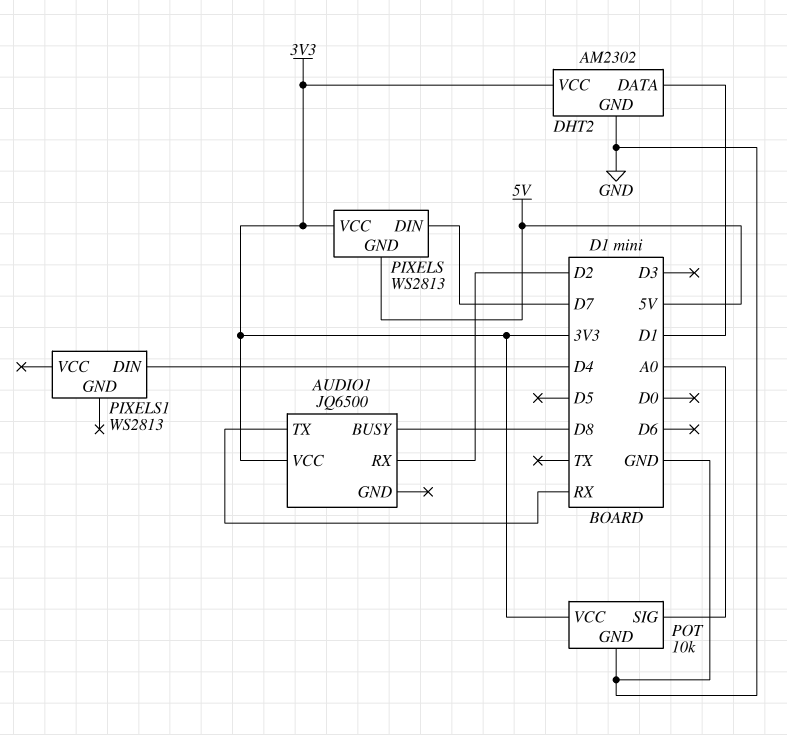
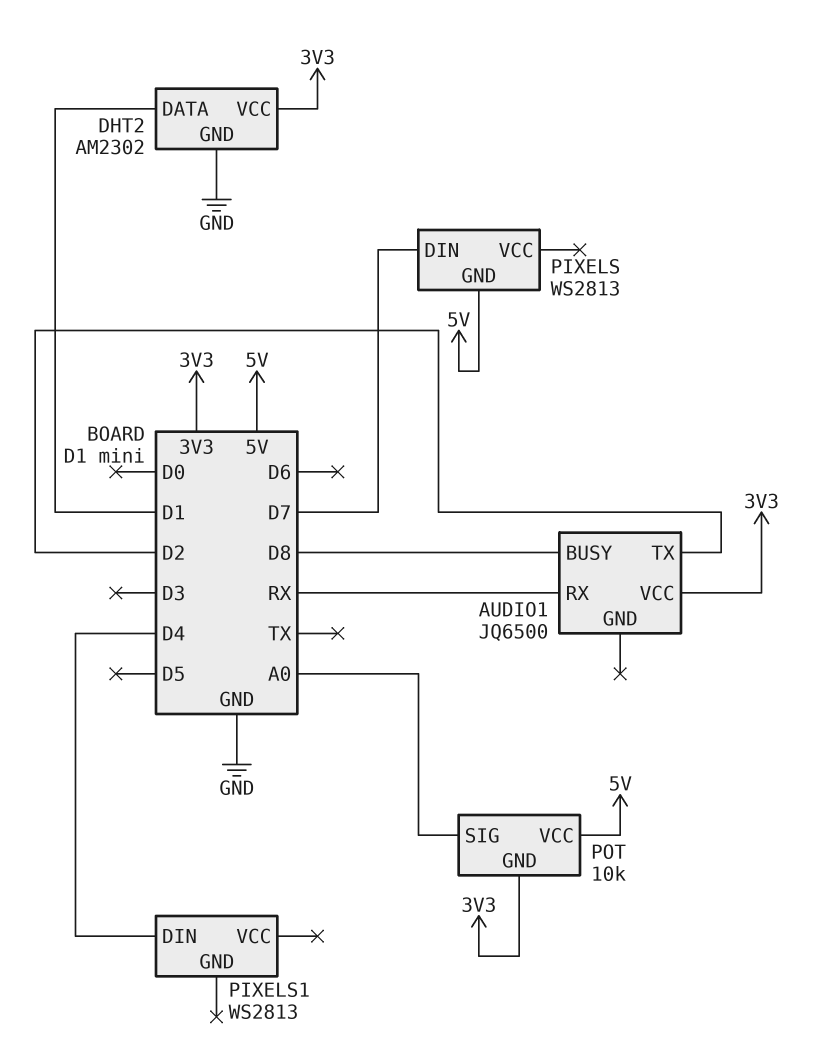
AUDIO1 pin RX: D2 -> RX
AUDIO1 pin TX: RX -> D2
PIXELS pin VCC: 3V3 -> none
POT pin GND: GND -> 3V3
POT pin VCC: 3V3 -> 5V

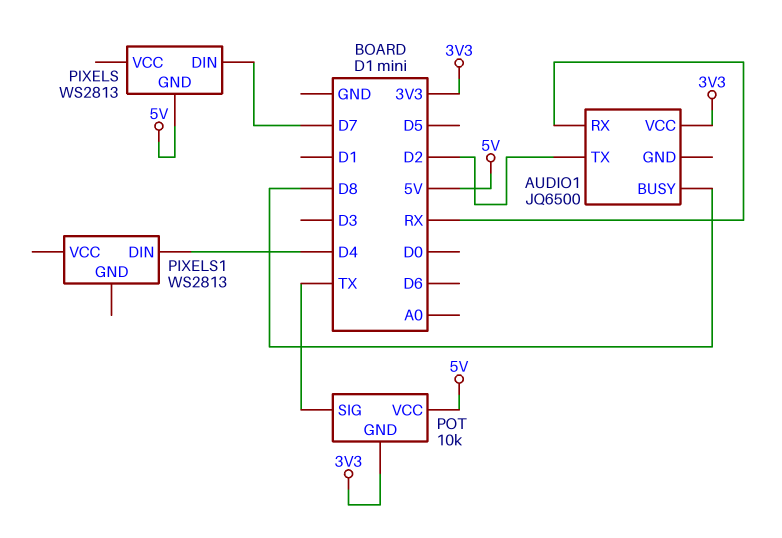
DHT2: AM2302 -> none
DHT2 pin DATA: D1 -> none
DHT2 pin GND: GND -> none
DHT2 pin VCC: 3V3 -> none
POT pin SIG: A0 -> TX

